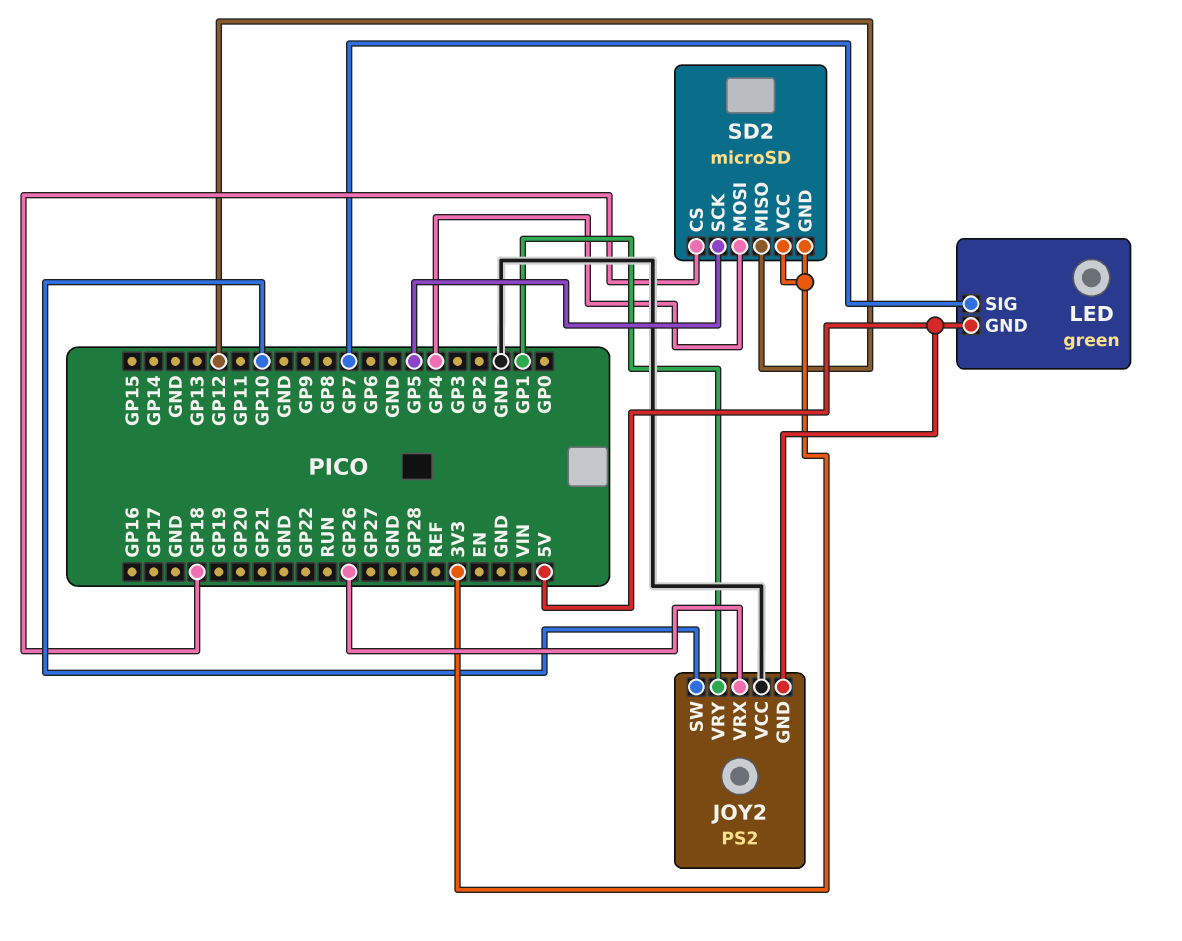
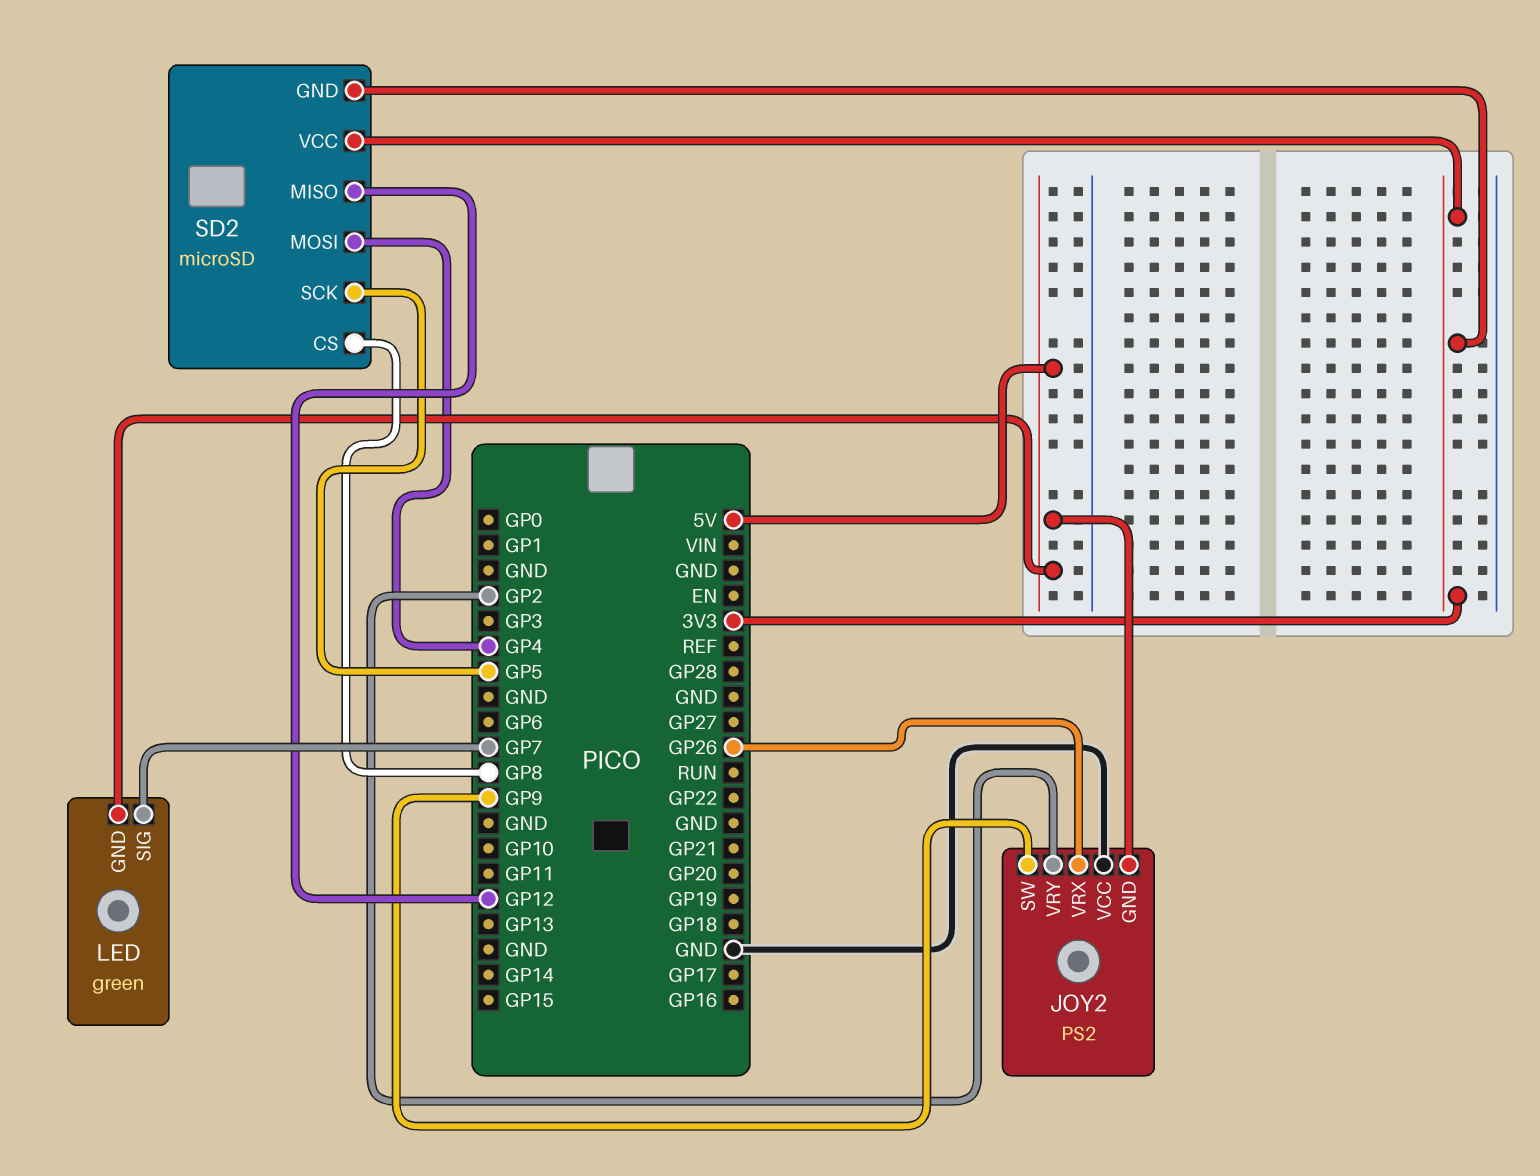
JOY2 pin SW: GP10 -> GP9
JOY2 pin VRY: GP1 -> GP2
SD2 pin CS: GP18 -> GP8

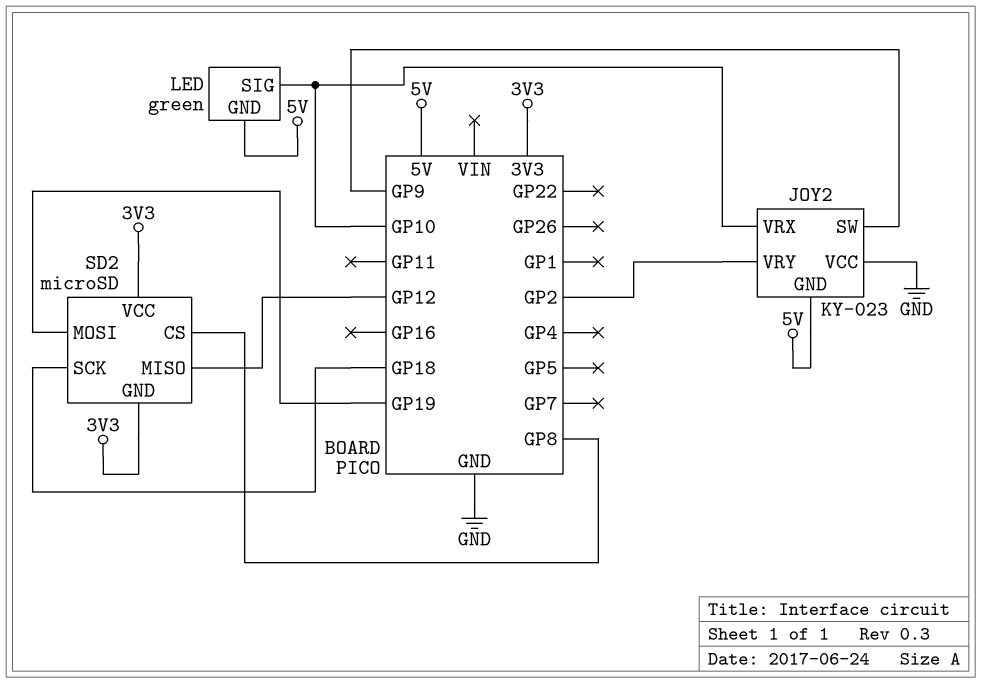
JOY2: PS2 -> KY-023
JOY2 pin VRX: GP26 -> GP10
LED pin SIG: GP7 -> GP10
SD2 pin MOSI: GP4 -> GP19
SD2 pin SCK: GP5 -> GP18

